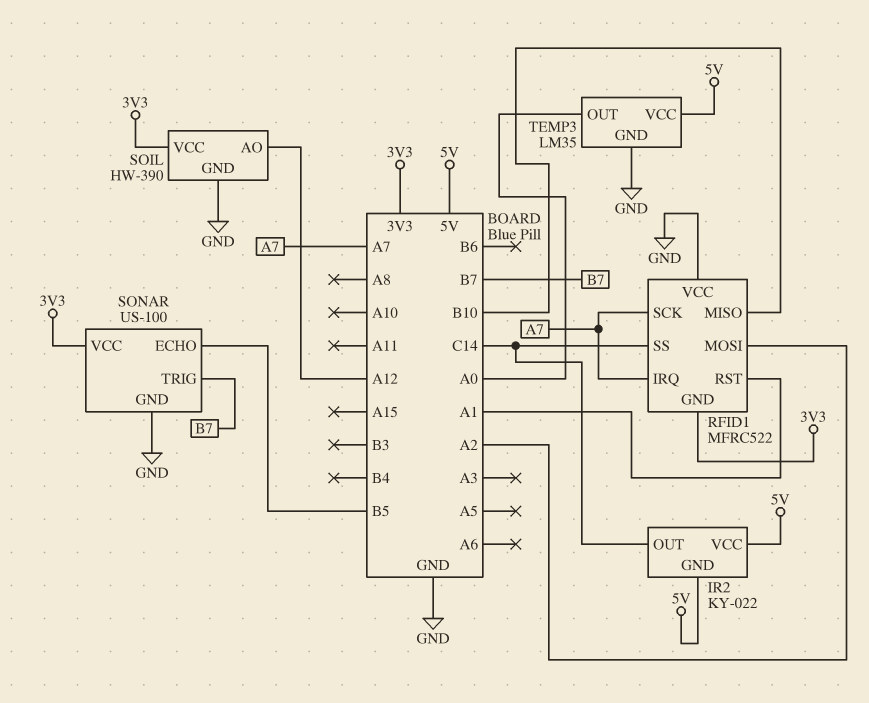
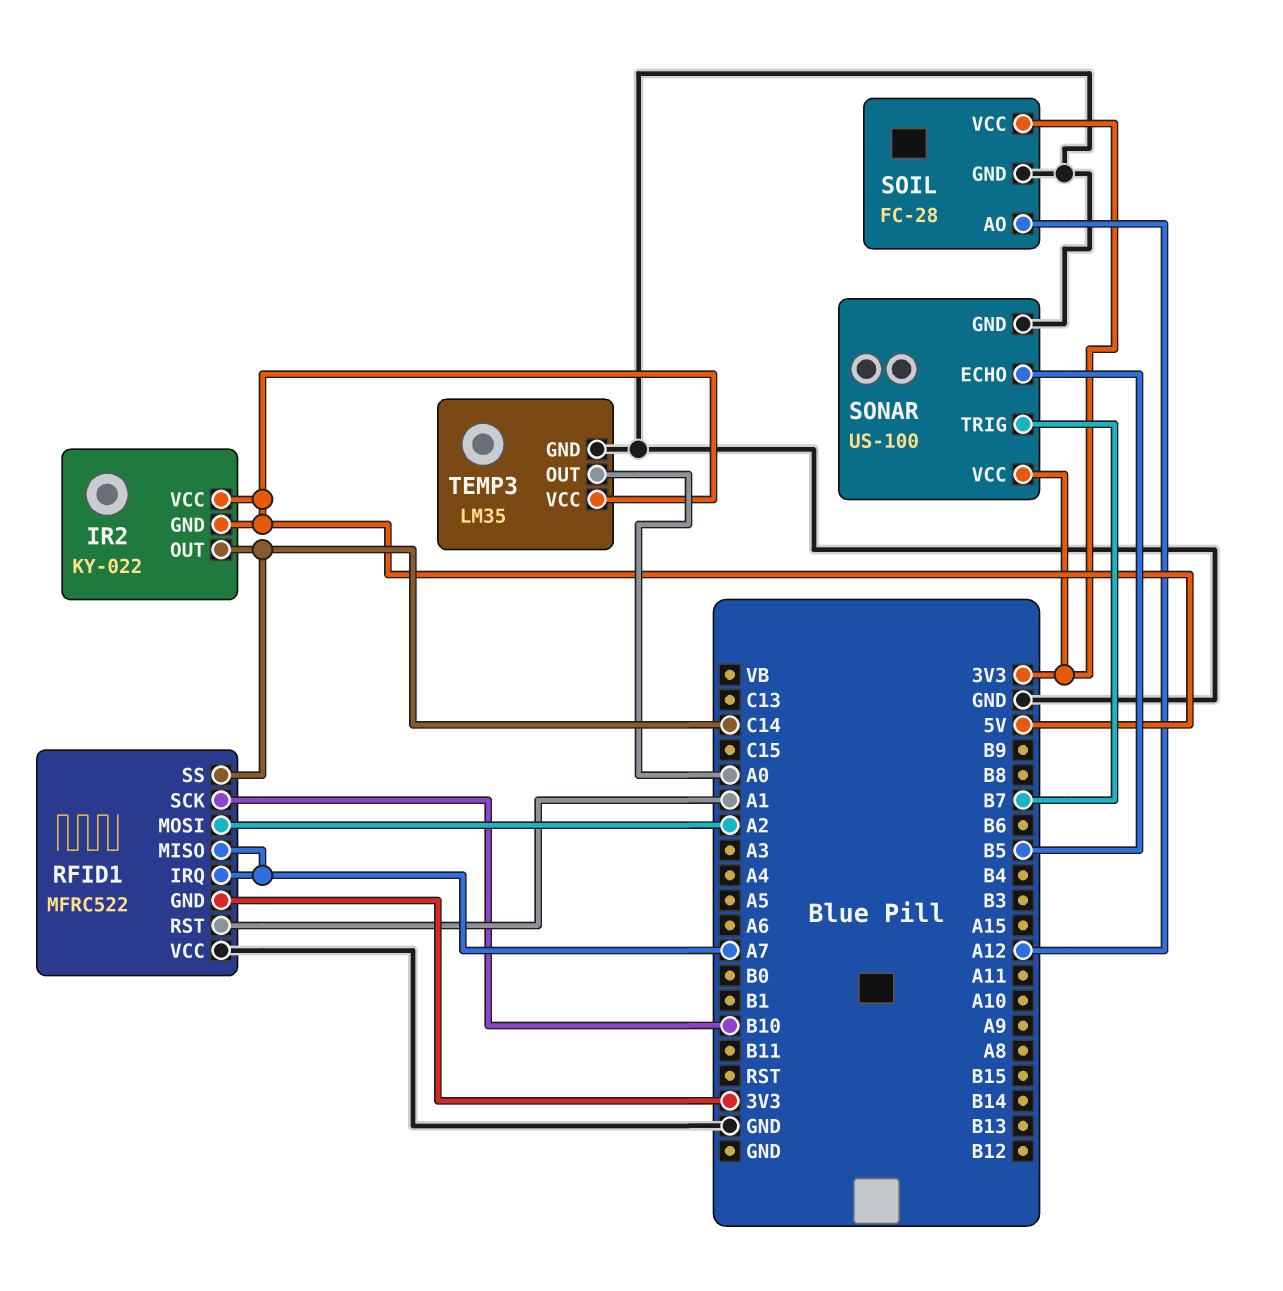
RFID1 pin MISO: B10 -> A7
RFID1 pin SCK: A7 -> B10
SOIL: HW-390 -> FC-28

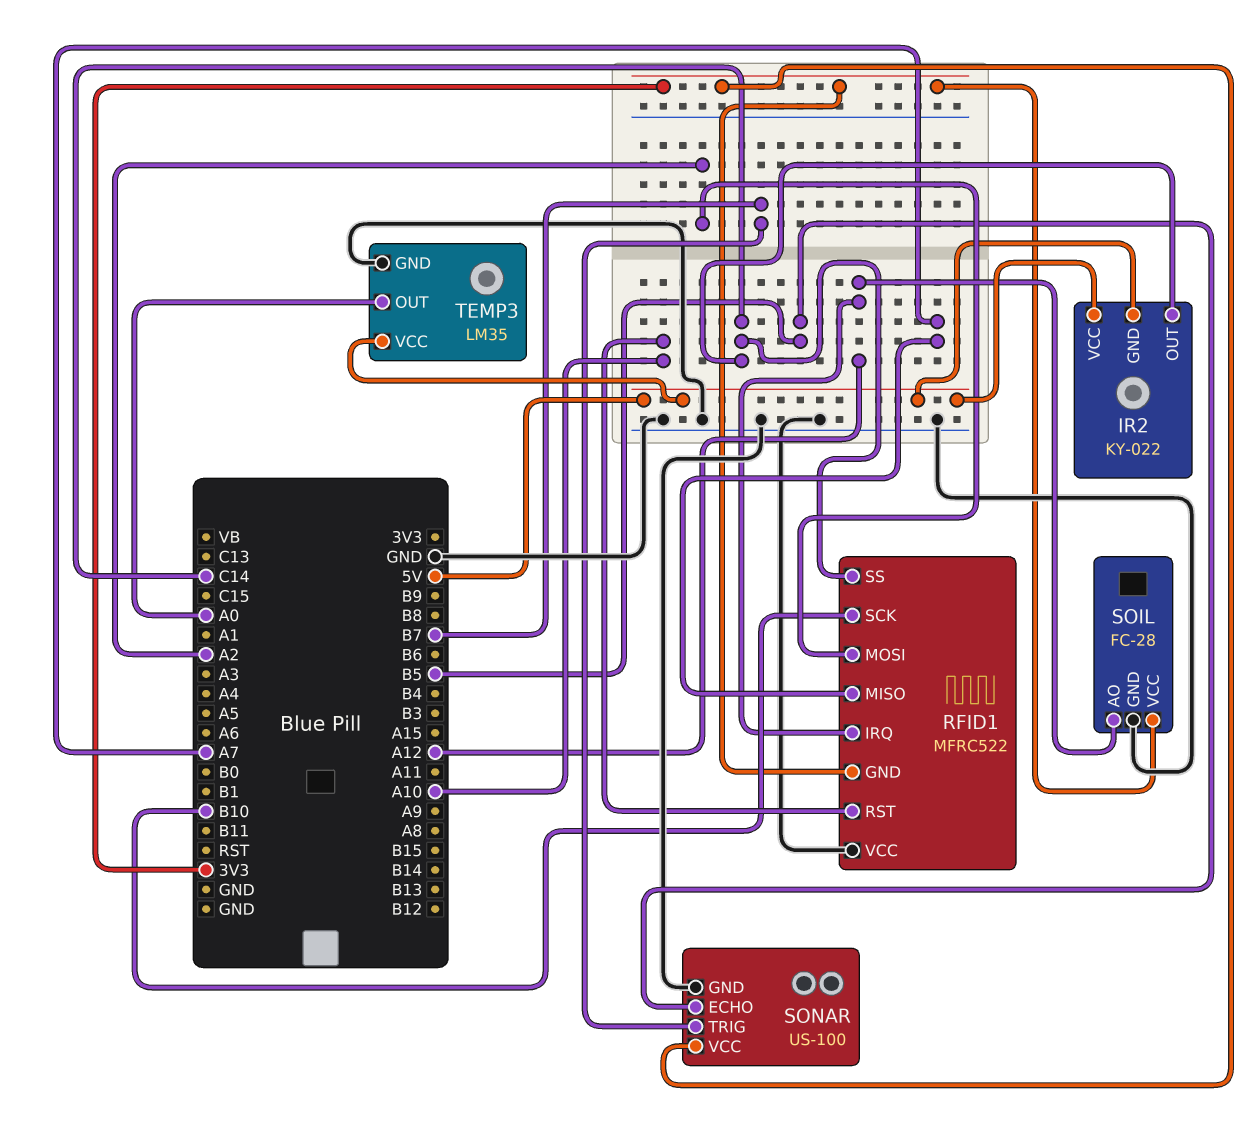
RFID1 pin IRQ: A7 -> A12
RFID1 pin RST: A1 -> A10

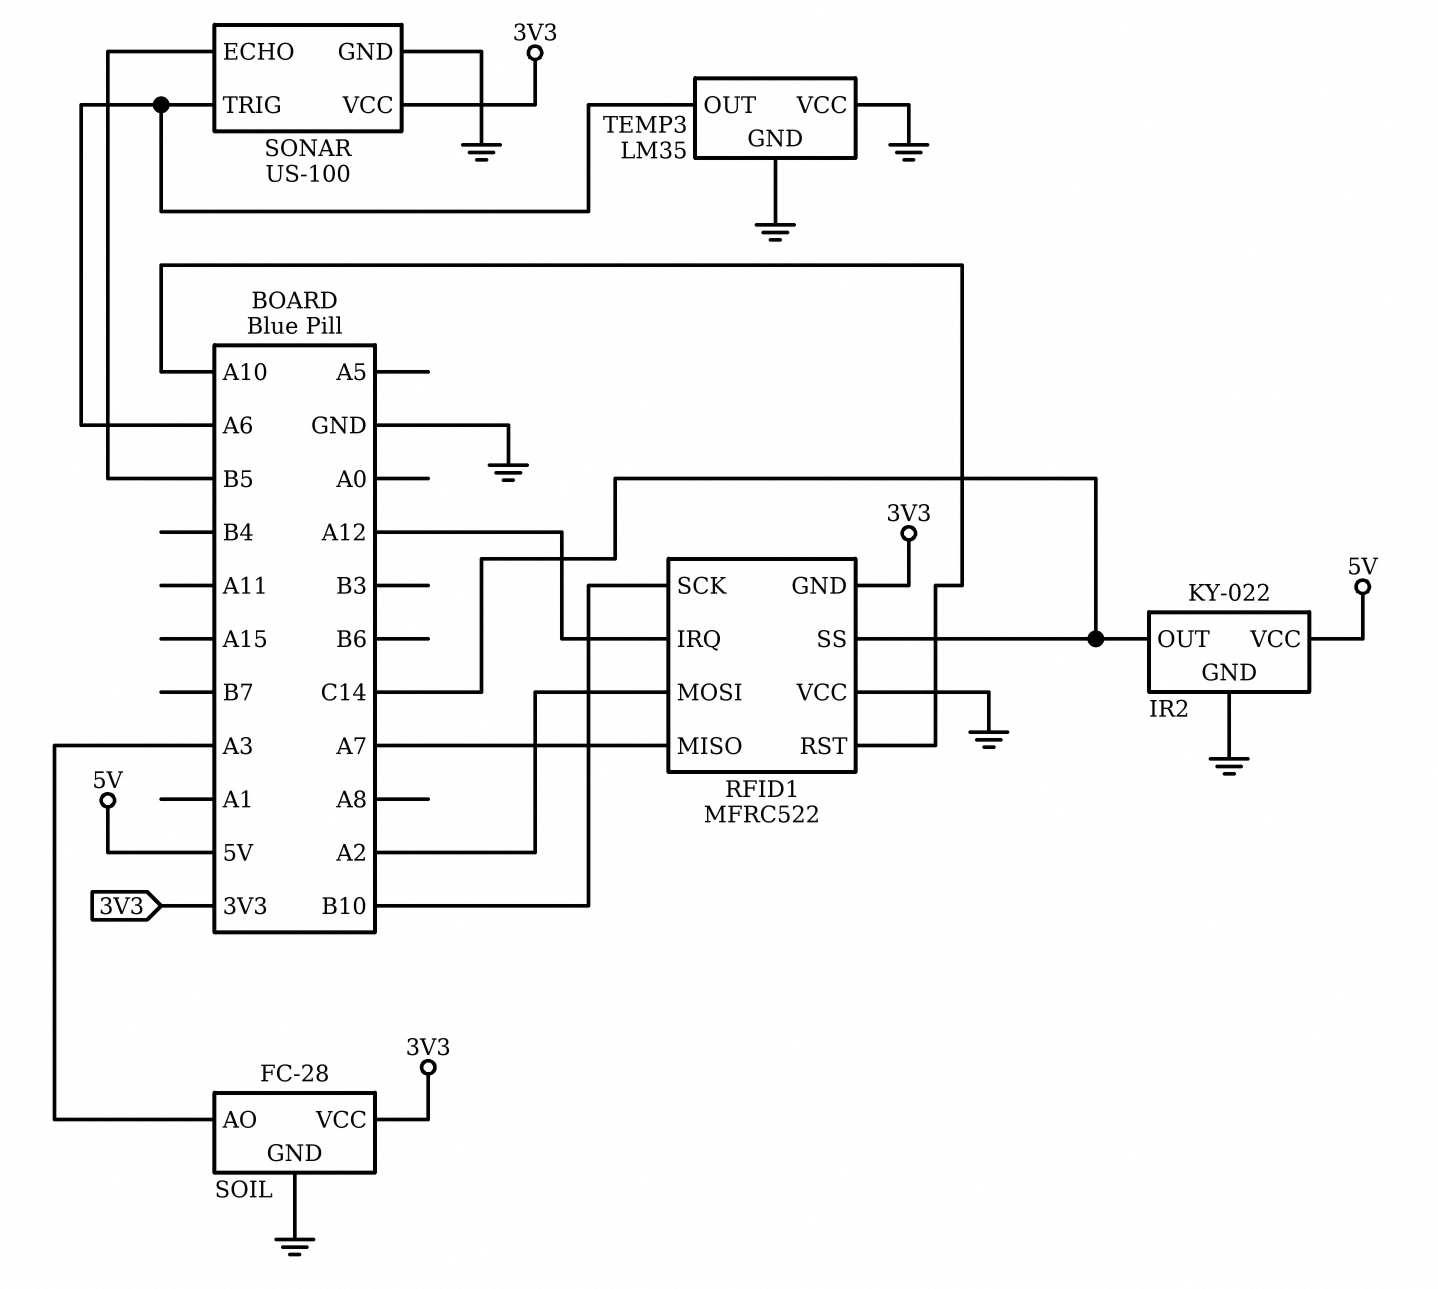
IR2 pin GND: 5V -> GND
SOIL pin AO: A12 -> A3
SONAR pin TRIG: B7 -> A6
TEMP3 pin OUT: A0 -> A6
TEMP3 pin VCC: 5V -> GND

